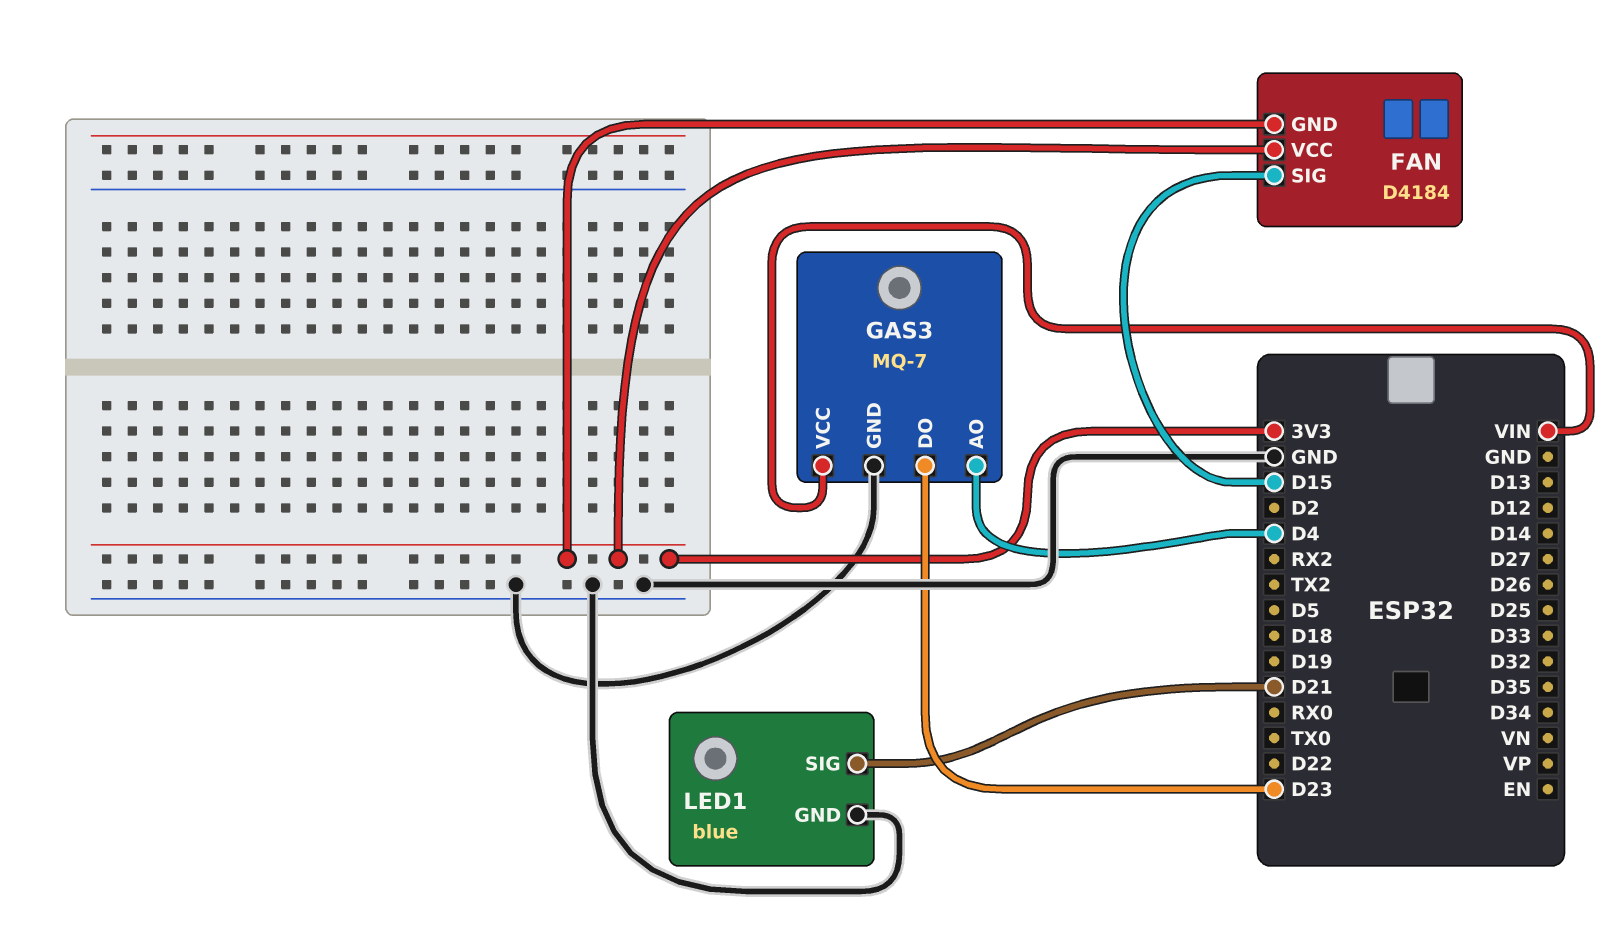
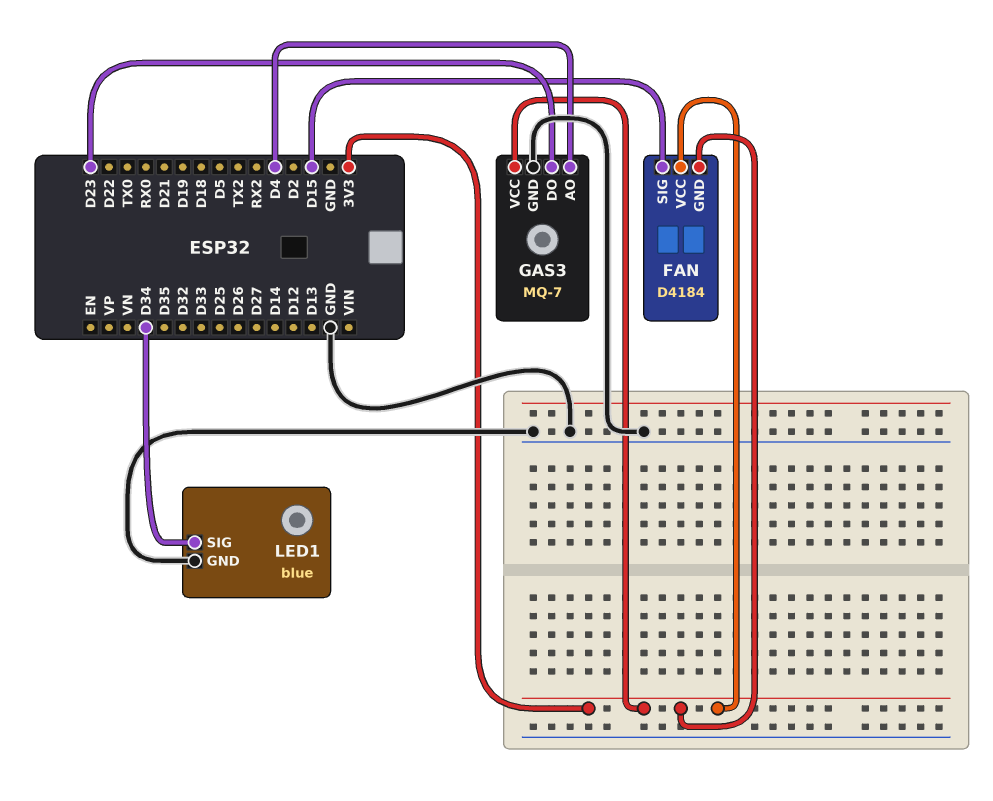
GAS3 pin VCC: VIN -> 3V3
LED1 pin SIG: D21 -> D34

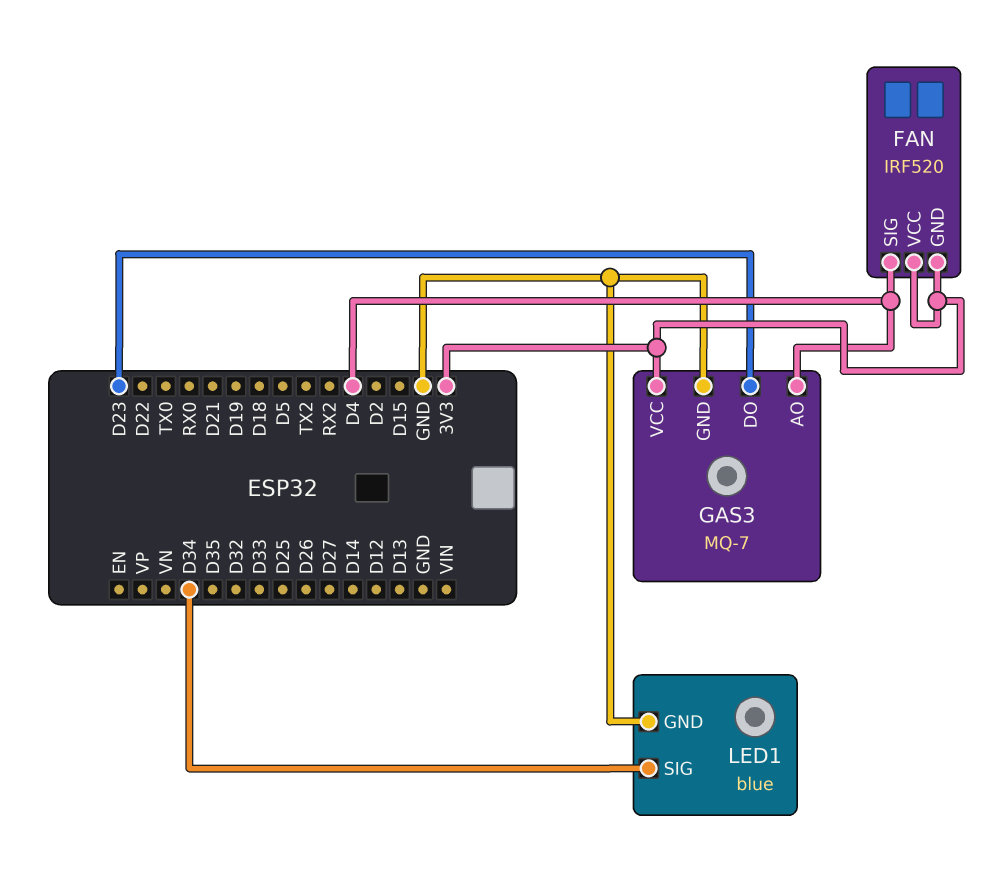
FAN: D4184 -> IRF520
FAN pin SIG: D15 -> D4

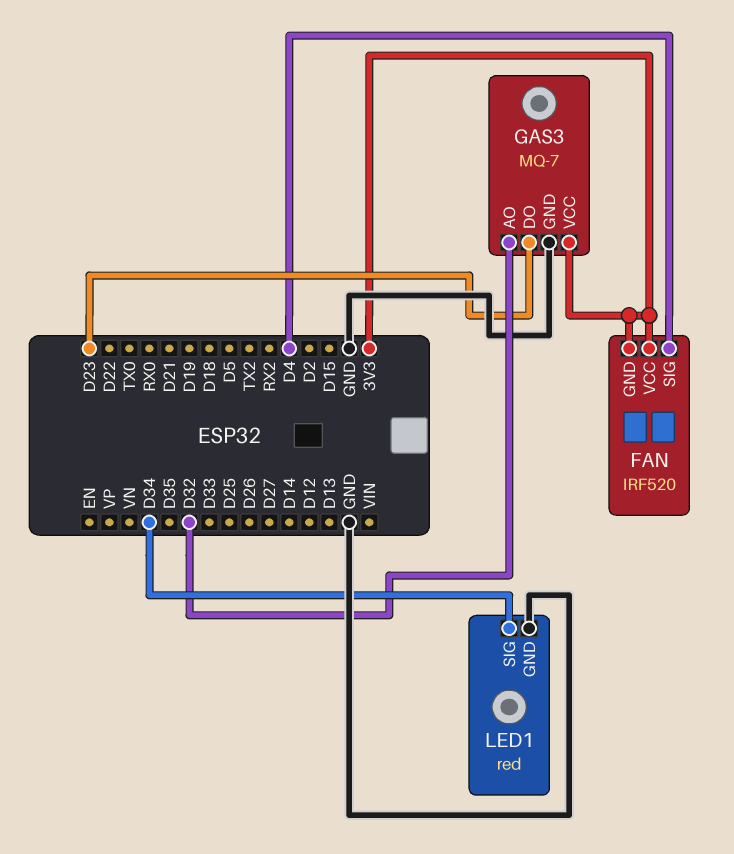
GAS3 pin AO: D4 -> D32
LED1: blue -> red

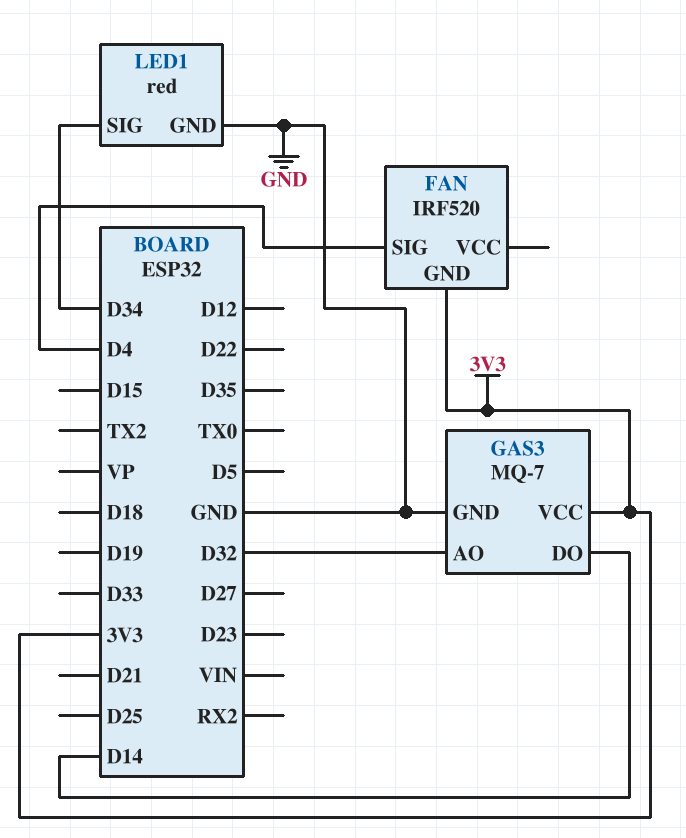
FAN pin VCC: 3V3 -> none
GAS3 pin DO: D23 -> D14

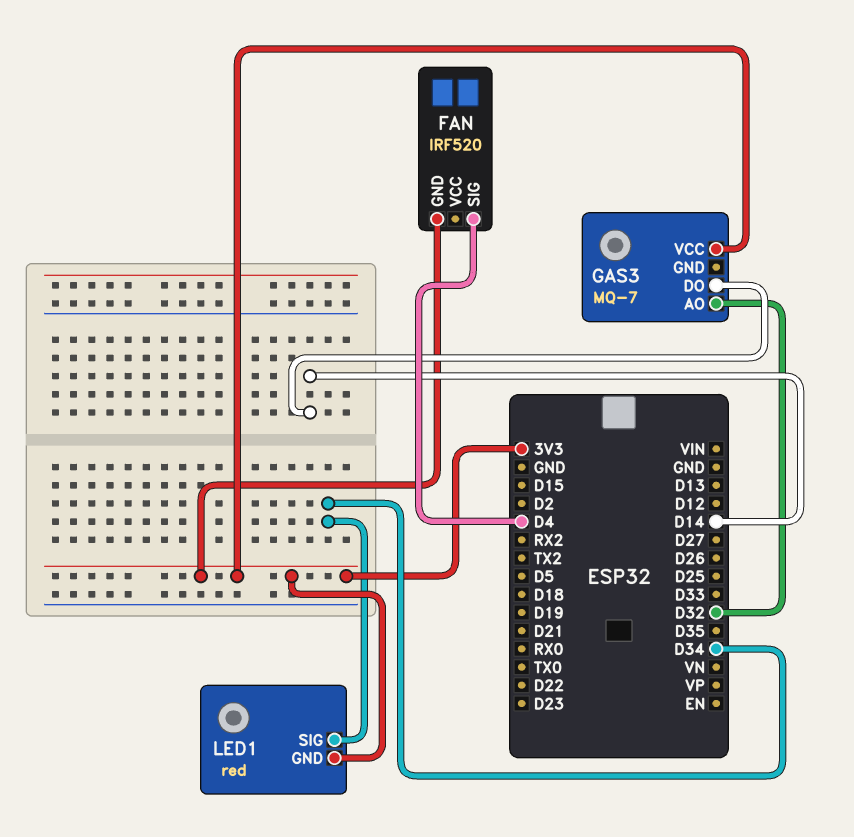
GAS3 pin GND: GND -> none
LED1 pin GND: GND -> 3V3

